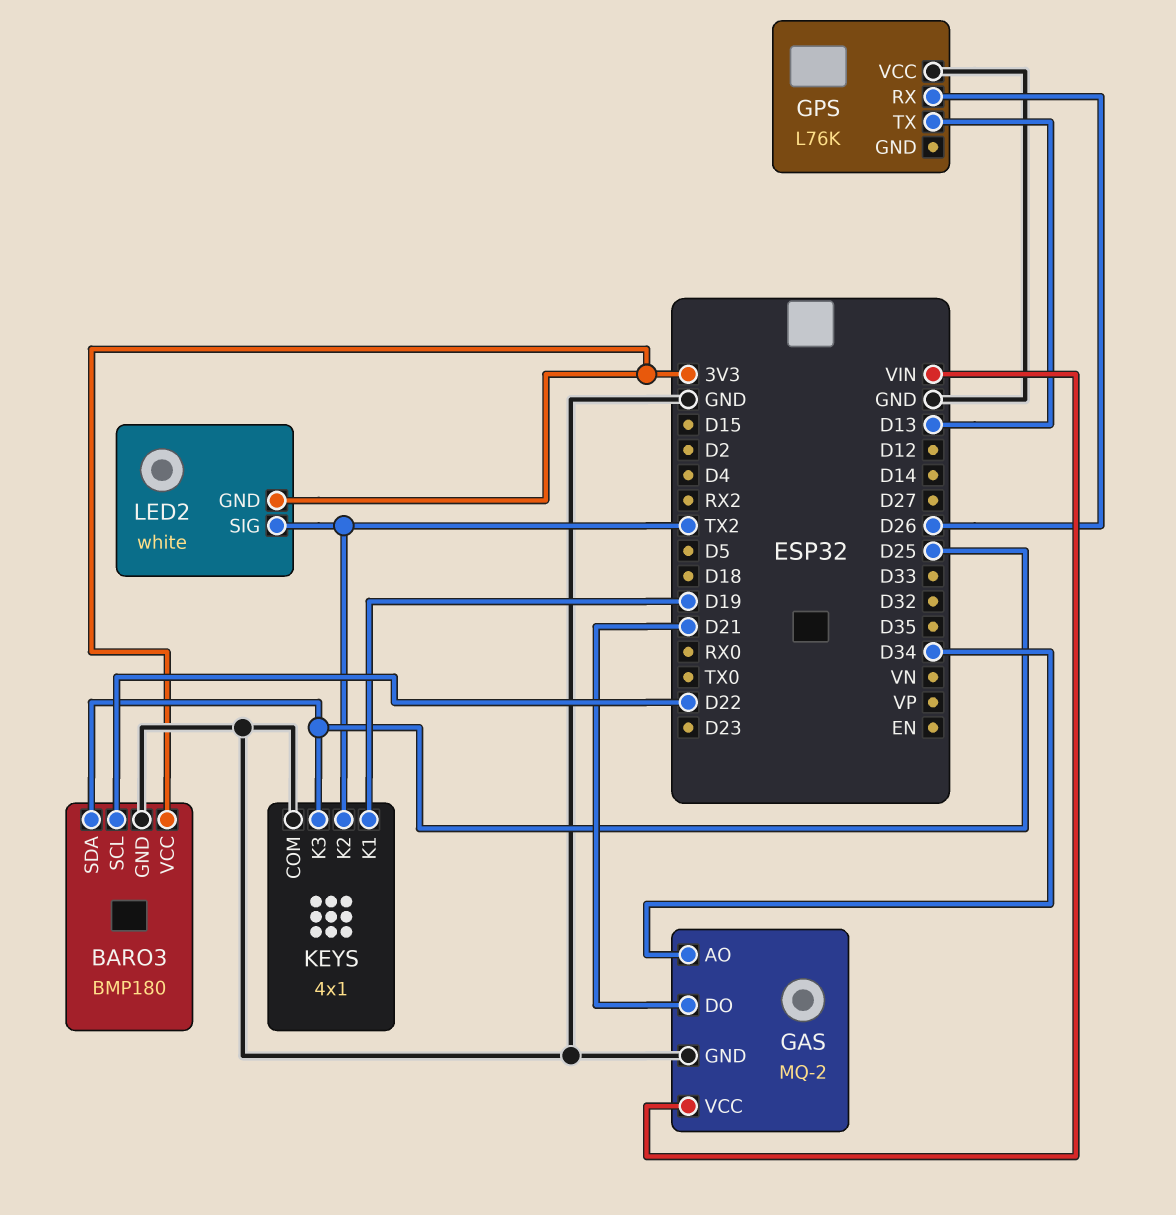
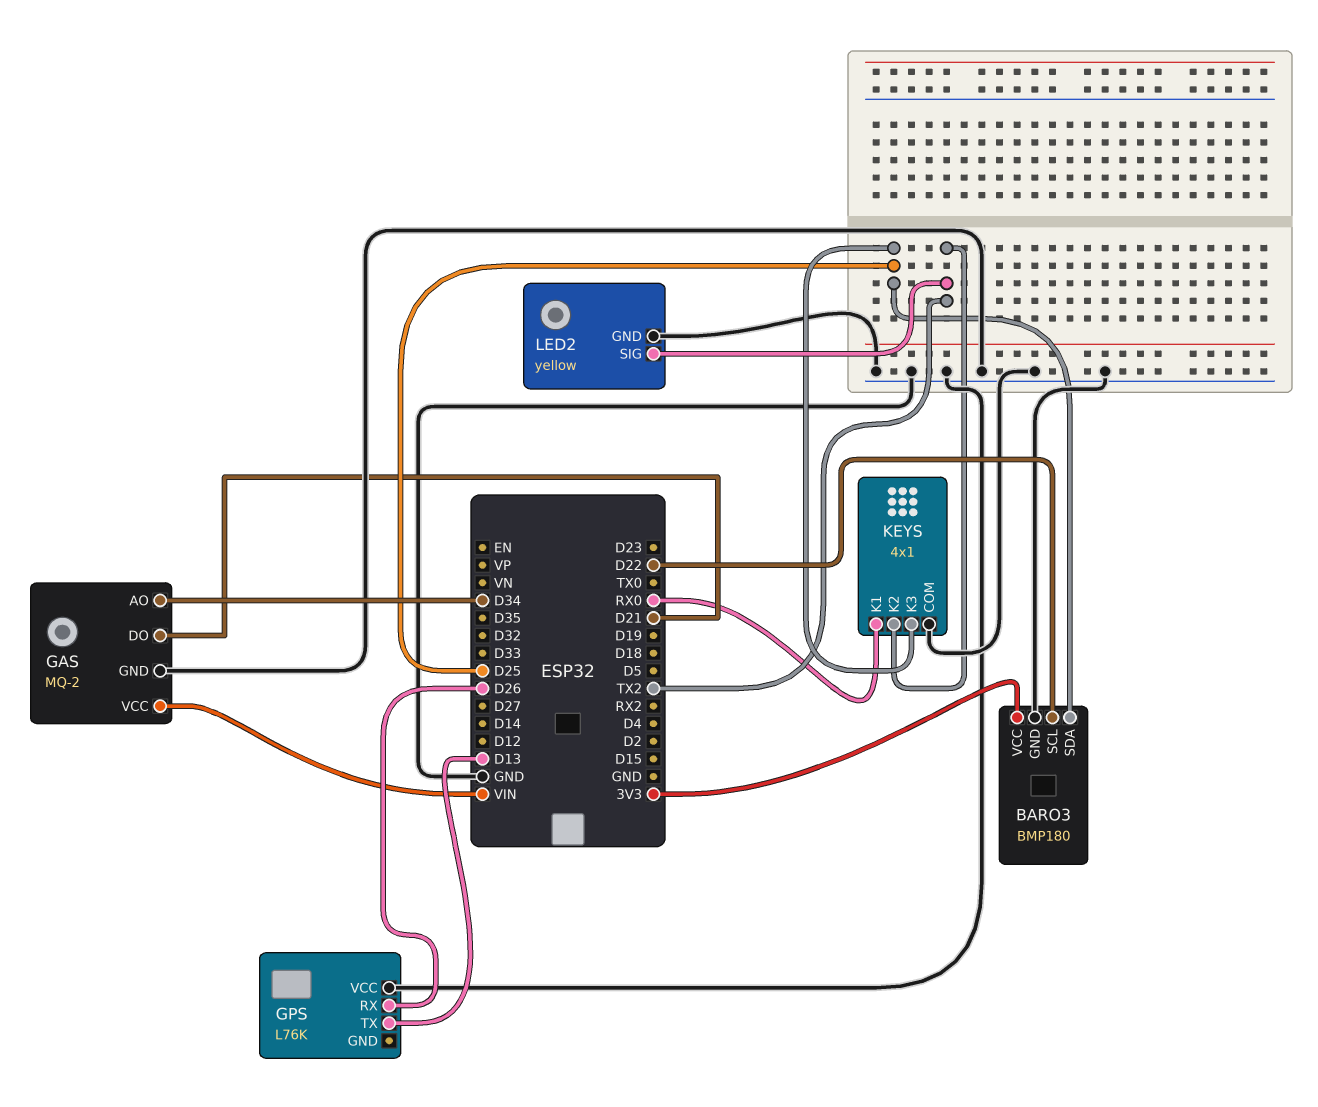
KEYS pin K1: D19 -> RX0
LED2: white -> yellow
LED2 pin GND: 3V3 -> GND

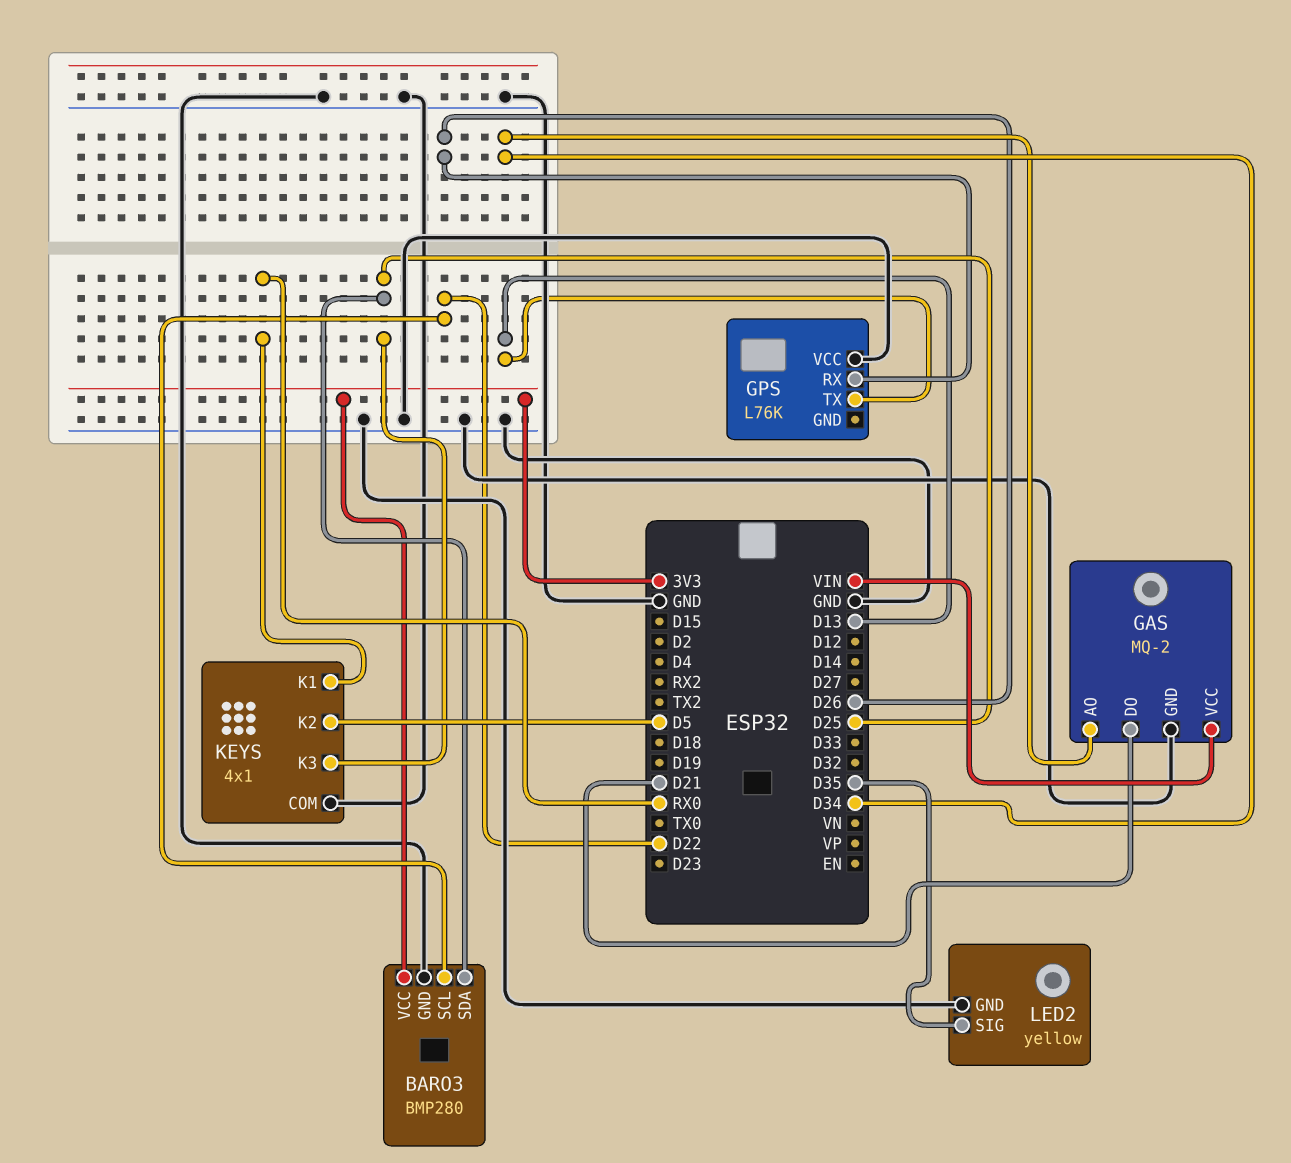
BARO3: BMP180 -> BMP280
KEYS pin K2: TX2 -> D5
LED2 pin SIG: TX2 -> D35

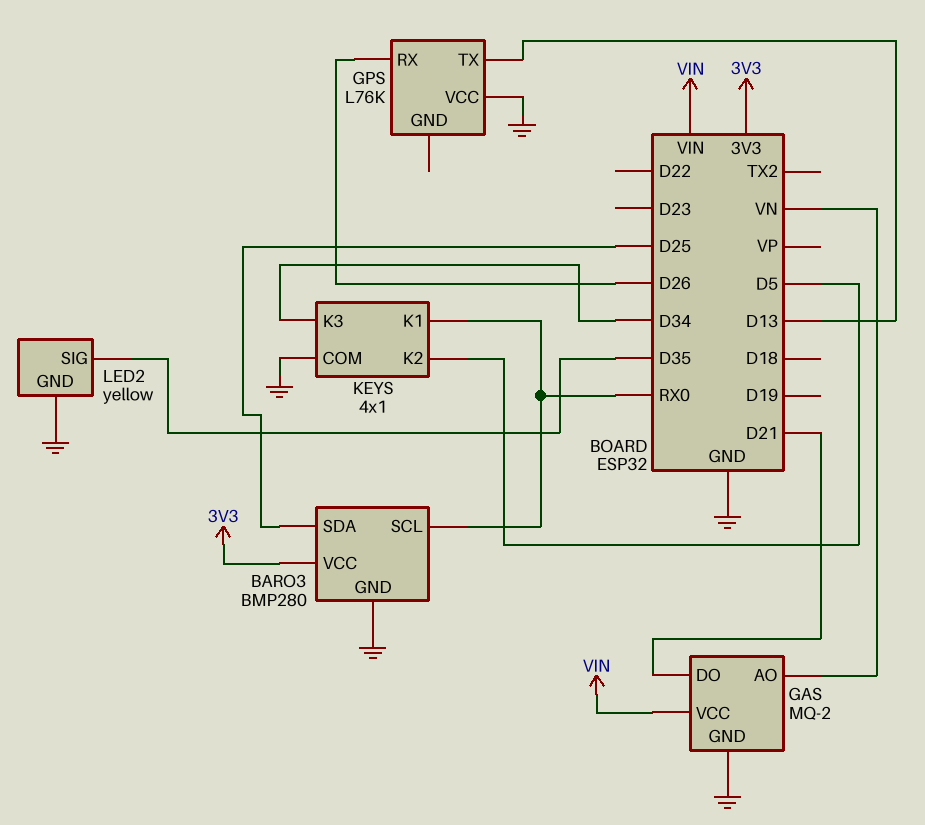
BARO3 pin SCL: D22 -> RX0
GAS pin AO: D34 -> VN
KEYS pin K3: D25 -> D34

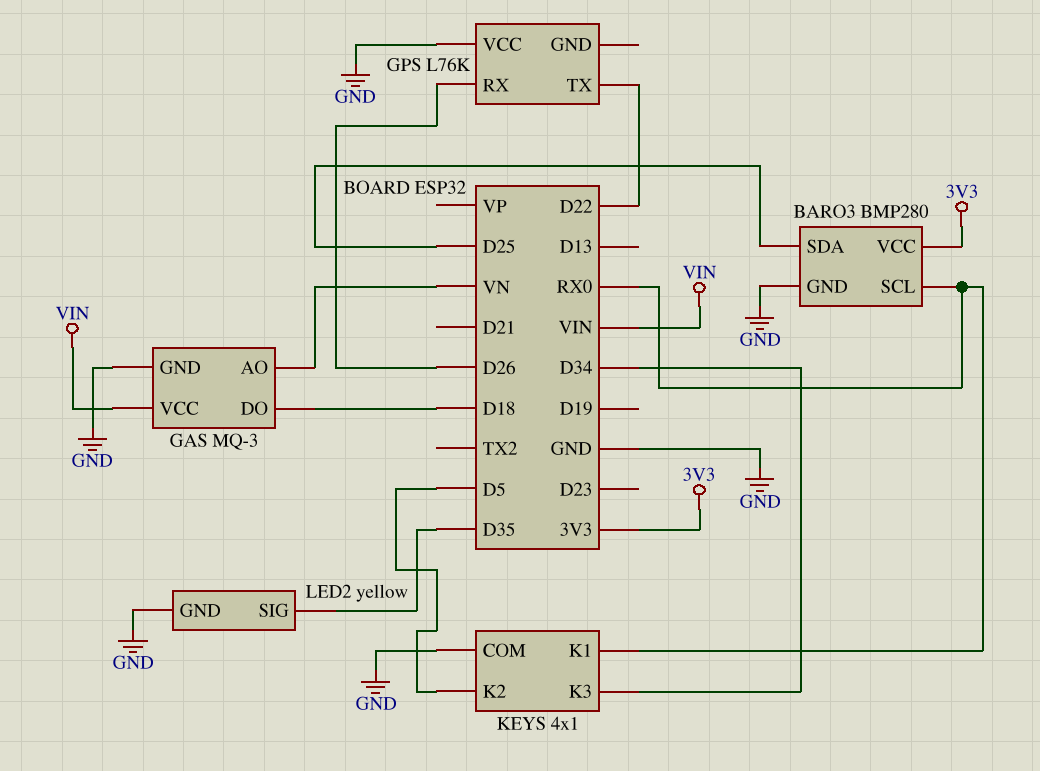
GAS: MQ-2 -> MQ-3
GAS pin DO: D21 -> D18
GPS pin TX: D13 -> D22

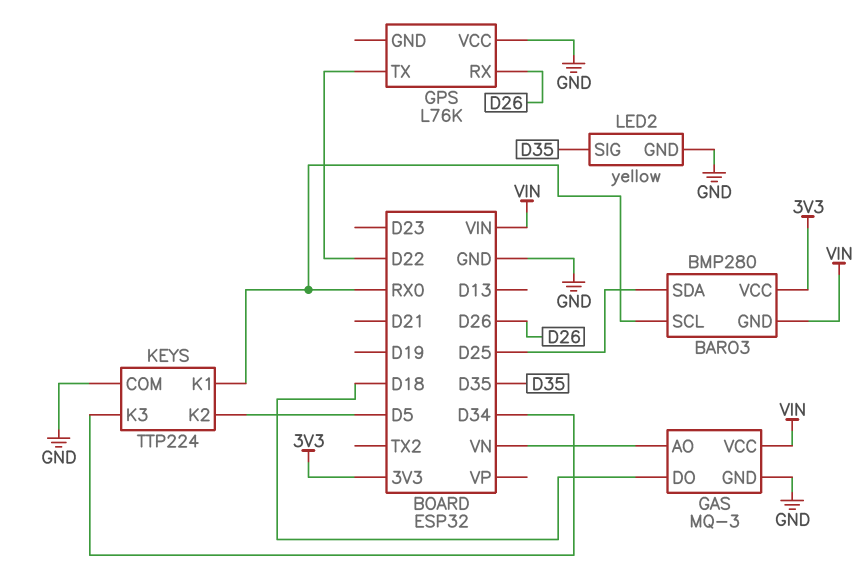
BARO3 pin GND: GND -> VIN
KEYS: 4x1 -> TTP224

